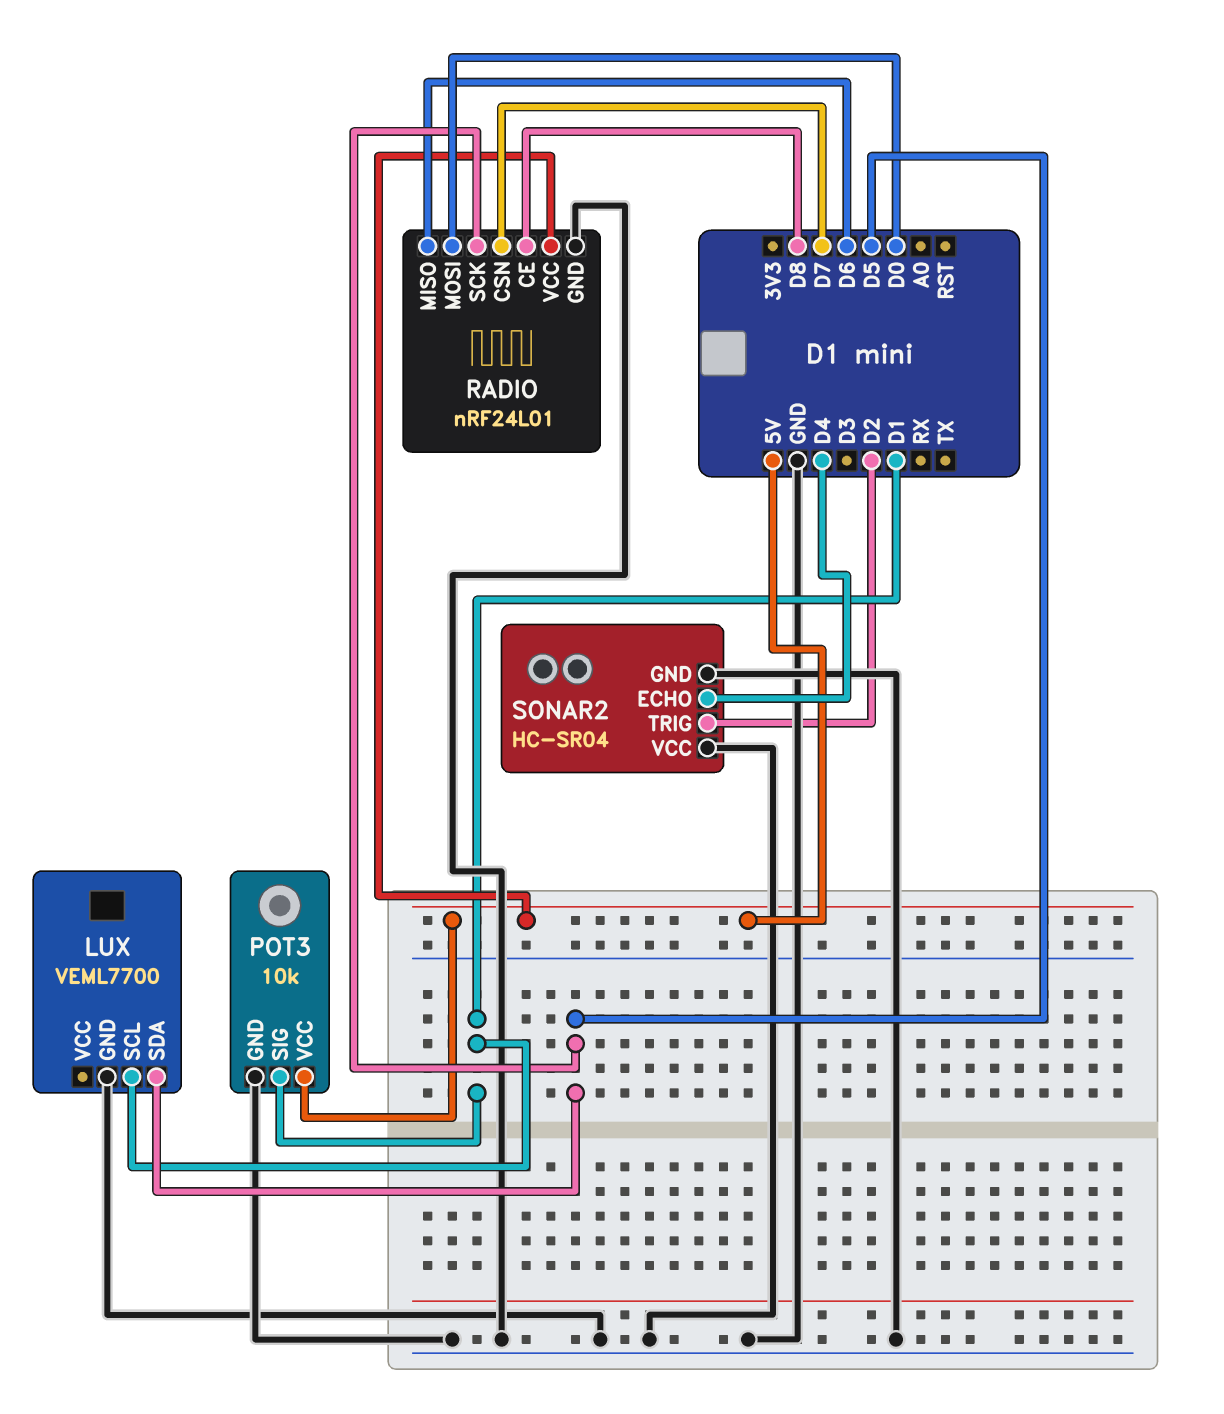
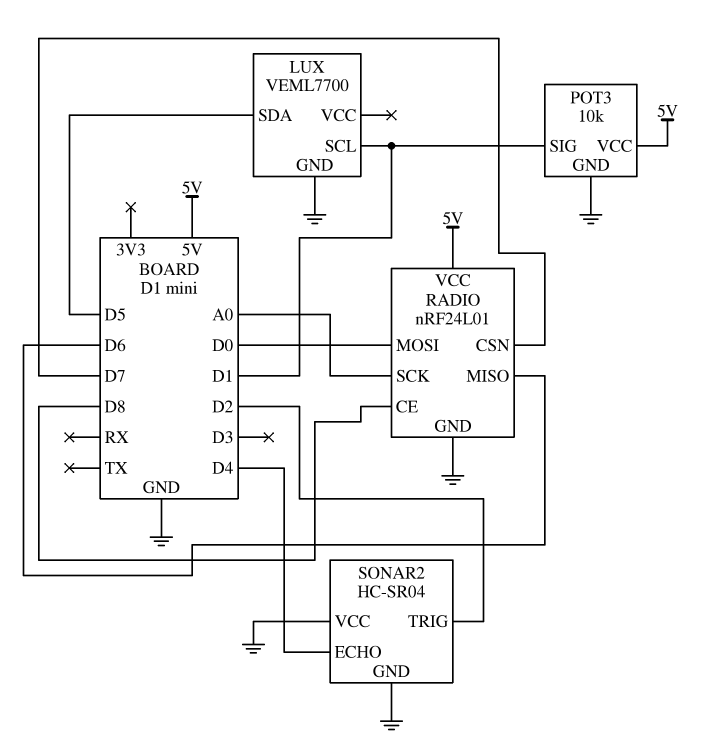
RADIO pin SCK: D5 -> A0

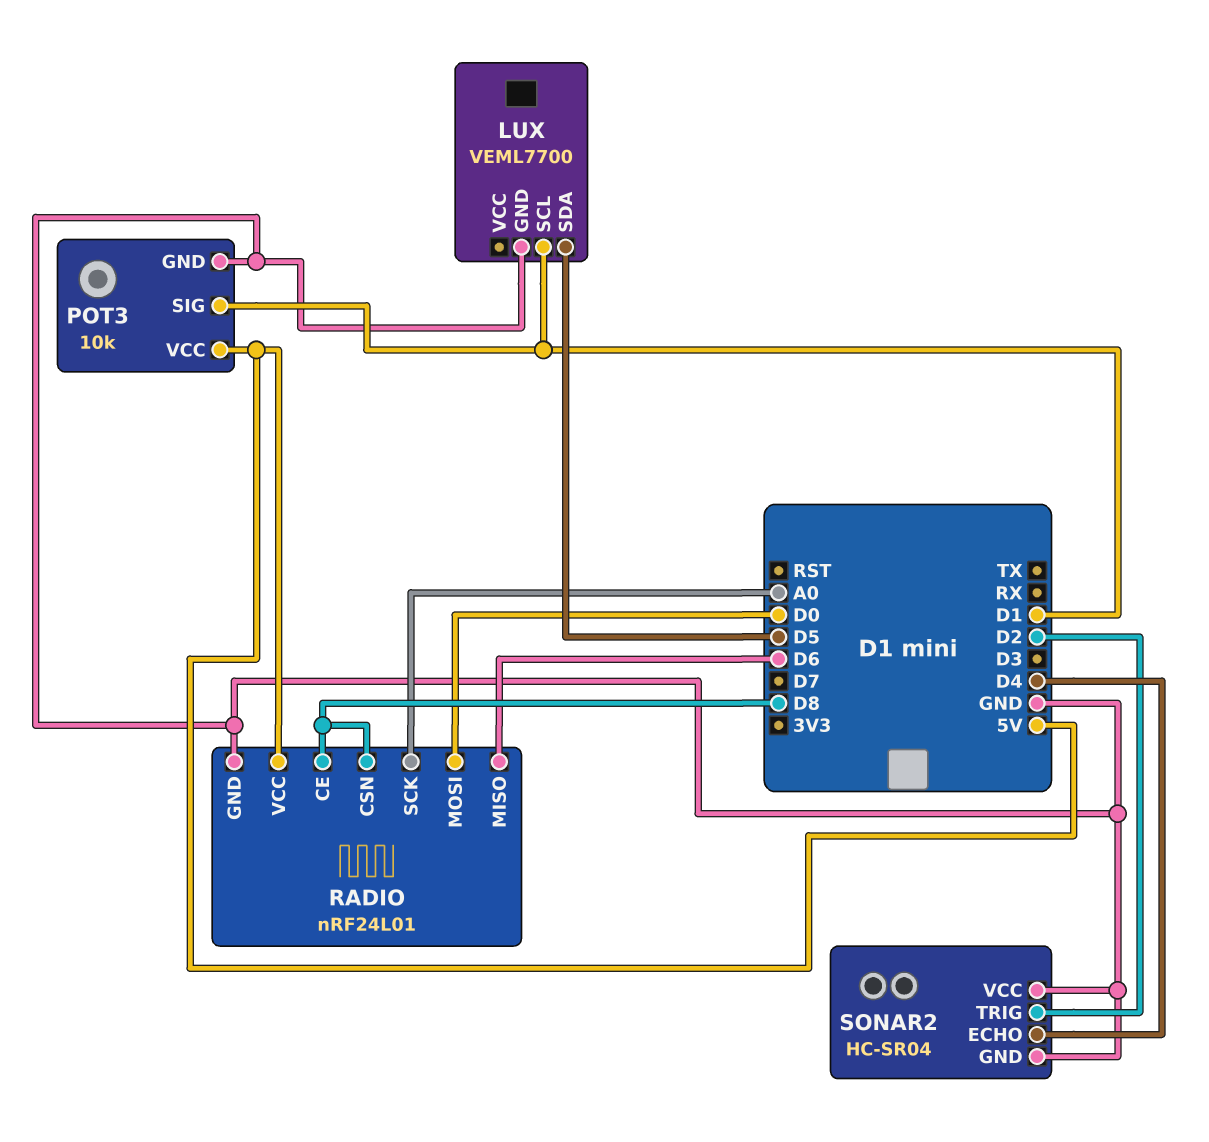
RADIO pin CSN: D7 -> D8

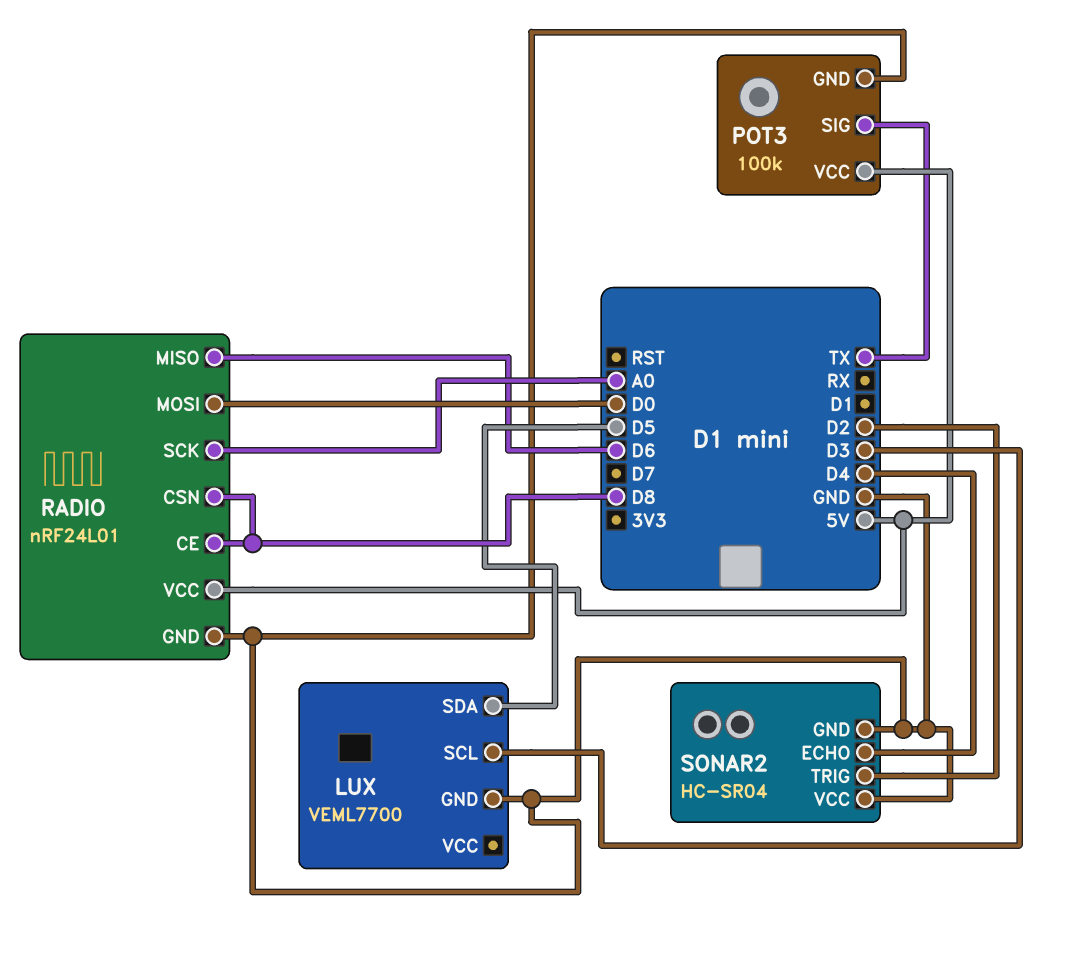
LUX pin SCL: D1 -> D3
POT3: 10k -> 100k
POT3 pin SIG: D1 -> TX

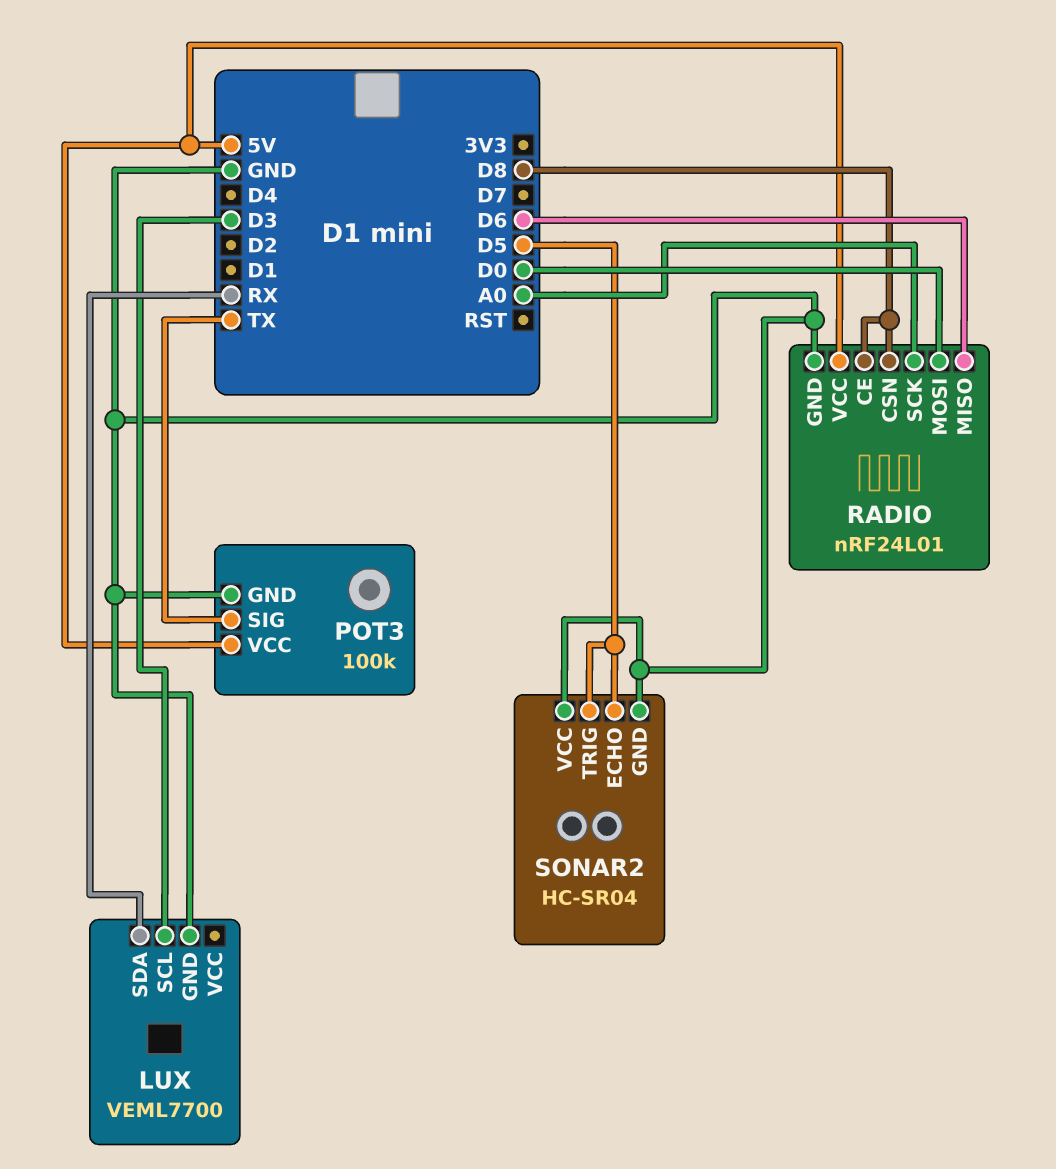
LUX pin SDA: D5 -> RX
SONAR2 pin ECHO: D4 -> D5
SONAR2 pin TRIG: D2 -> D5

